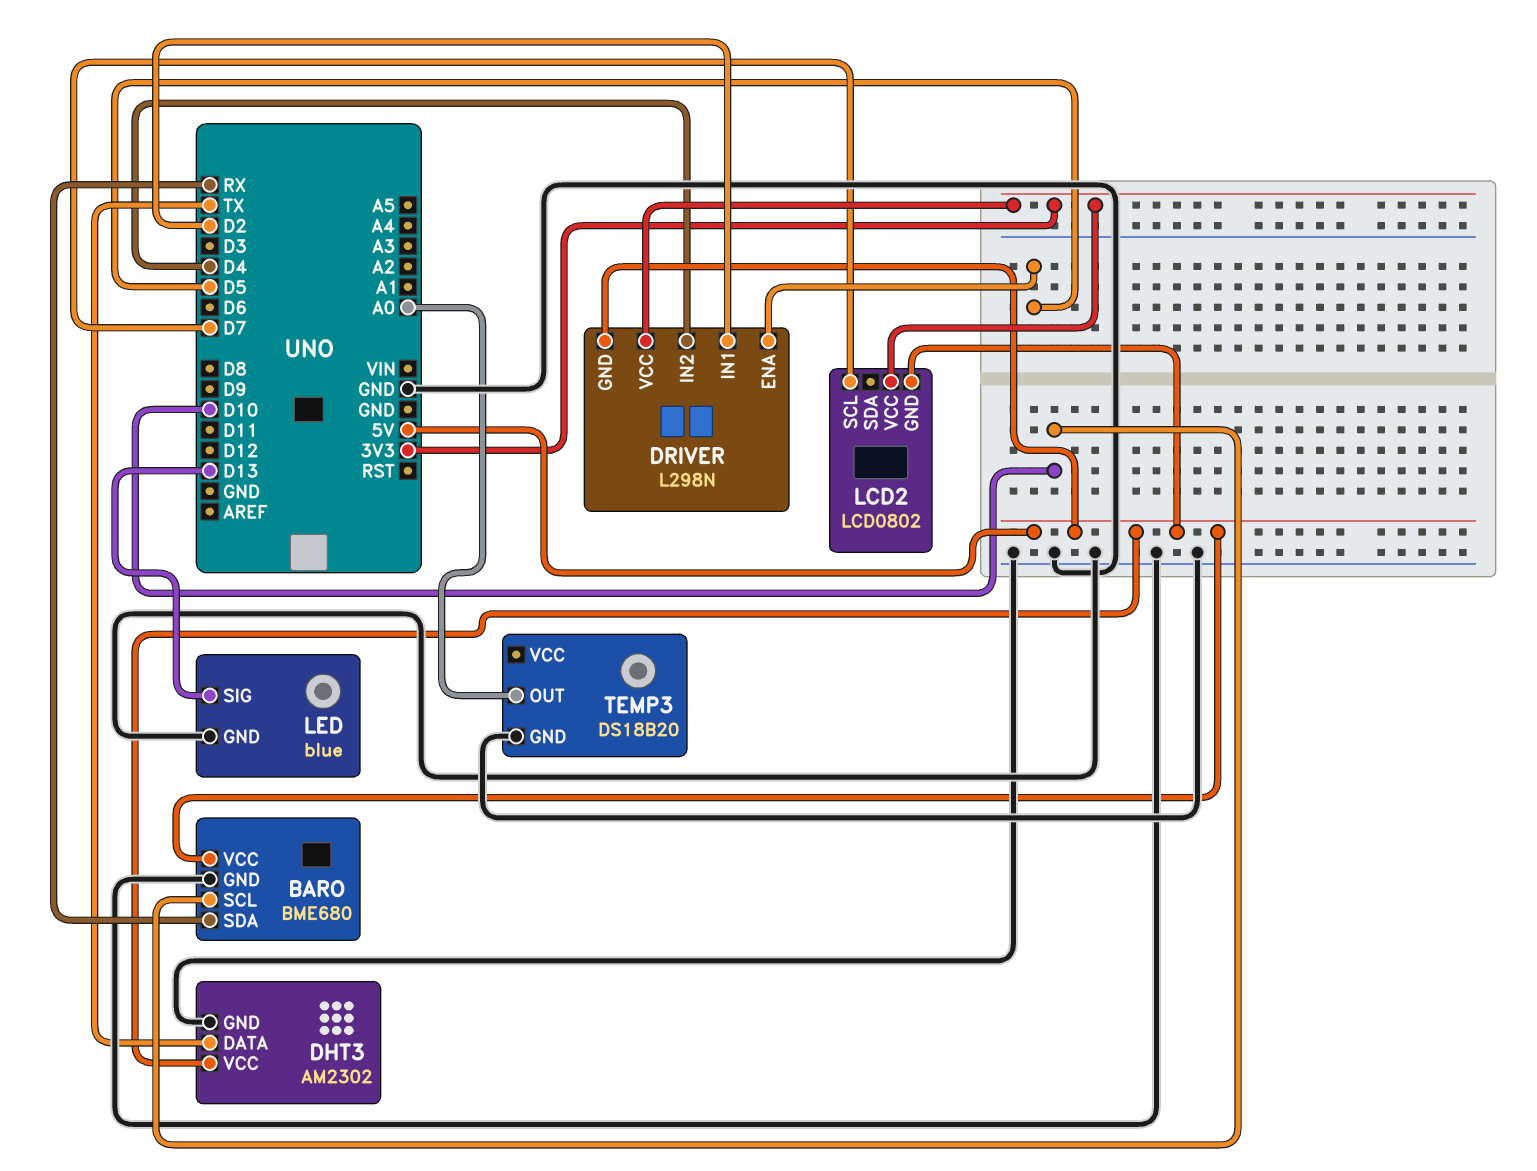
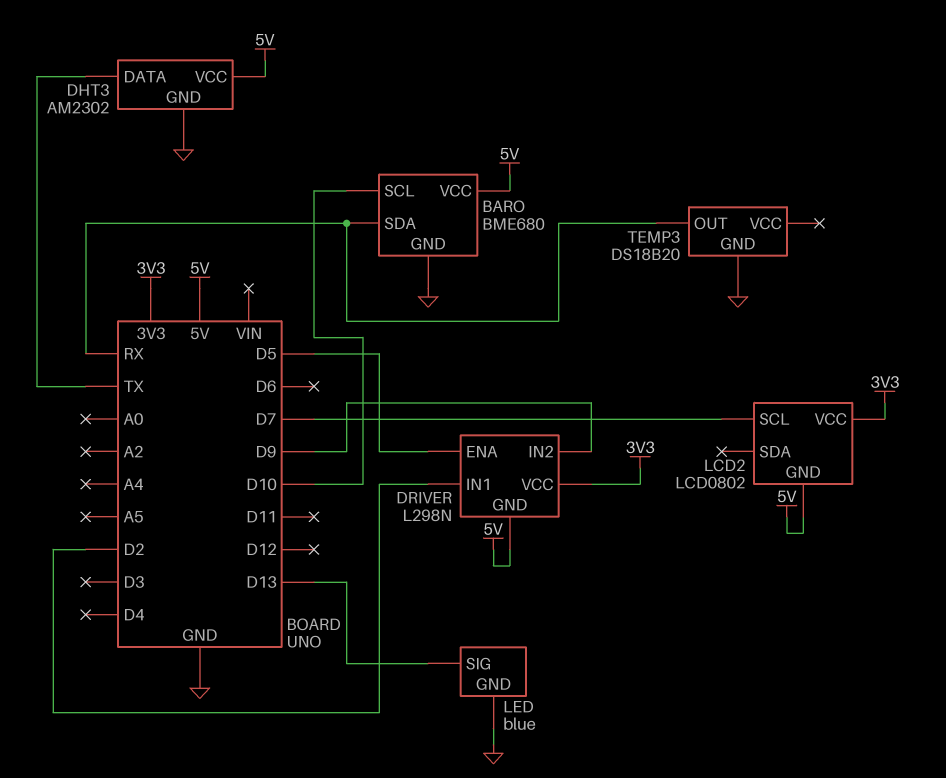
DRIVER pin IN2: D4 -> D9
TEMP3 pin OUT: A0 -> RX

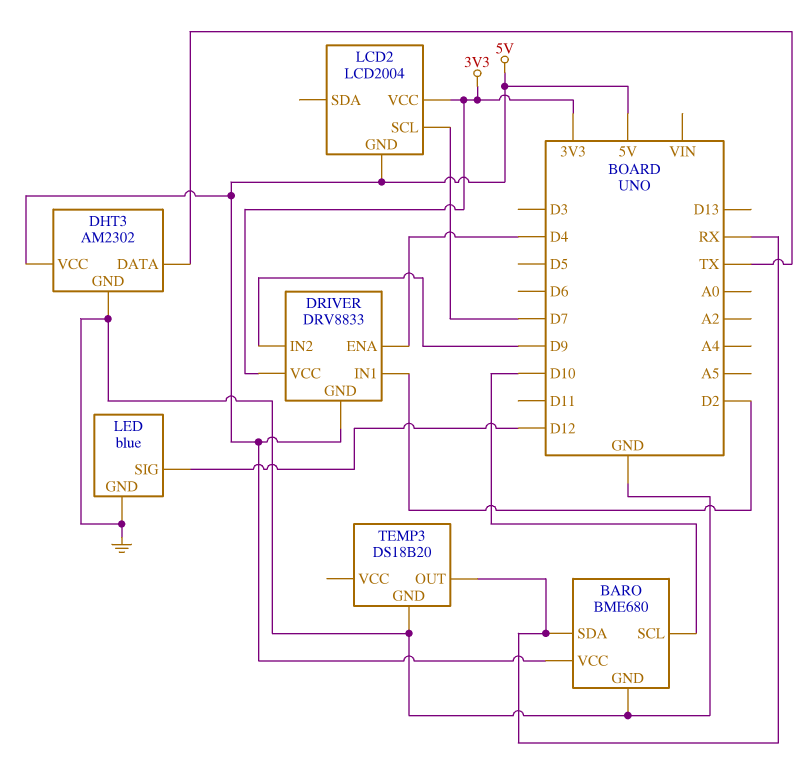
DRIVER: L298N -> DRV8833
DRIVER pin ENA: D5 -> D4
LCD2: LCD0802 -> LCD2004
LED pin SIG: D13 -> D12

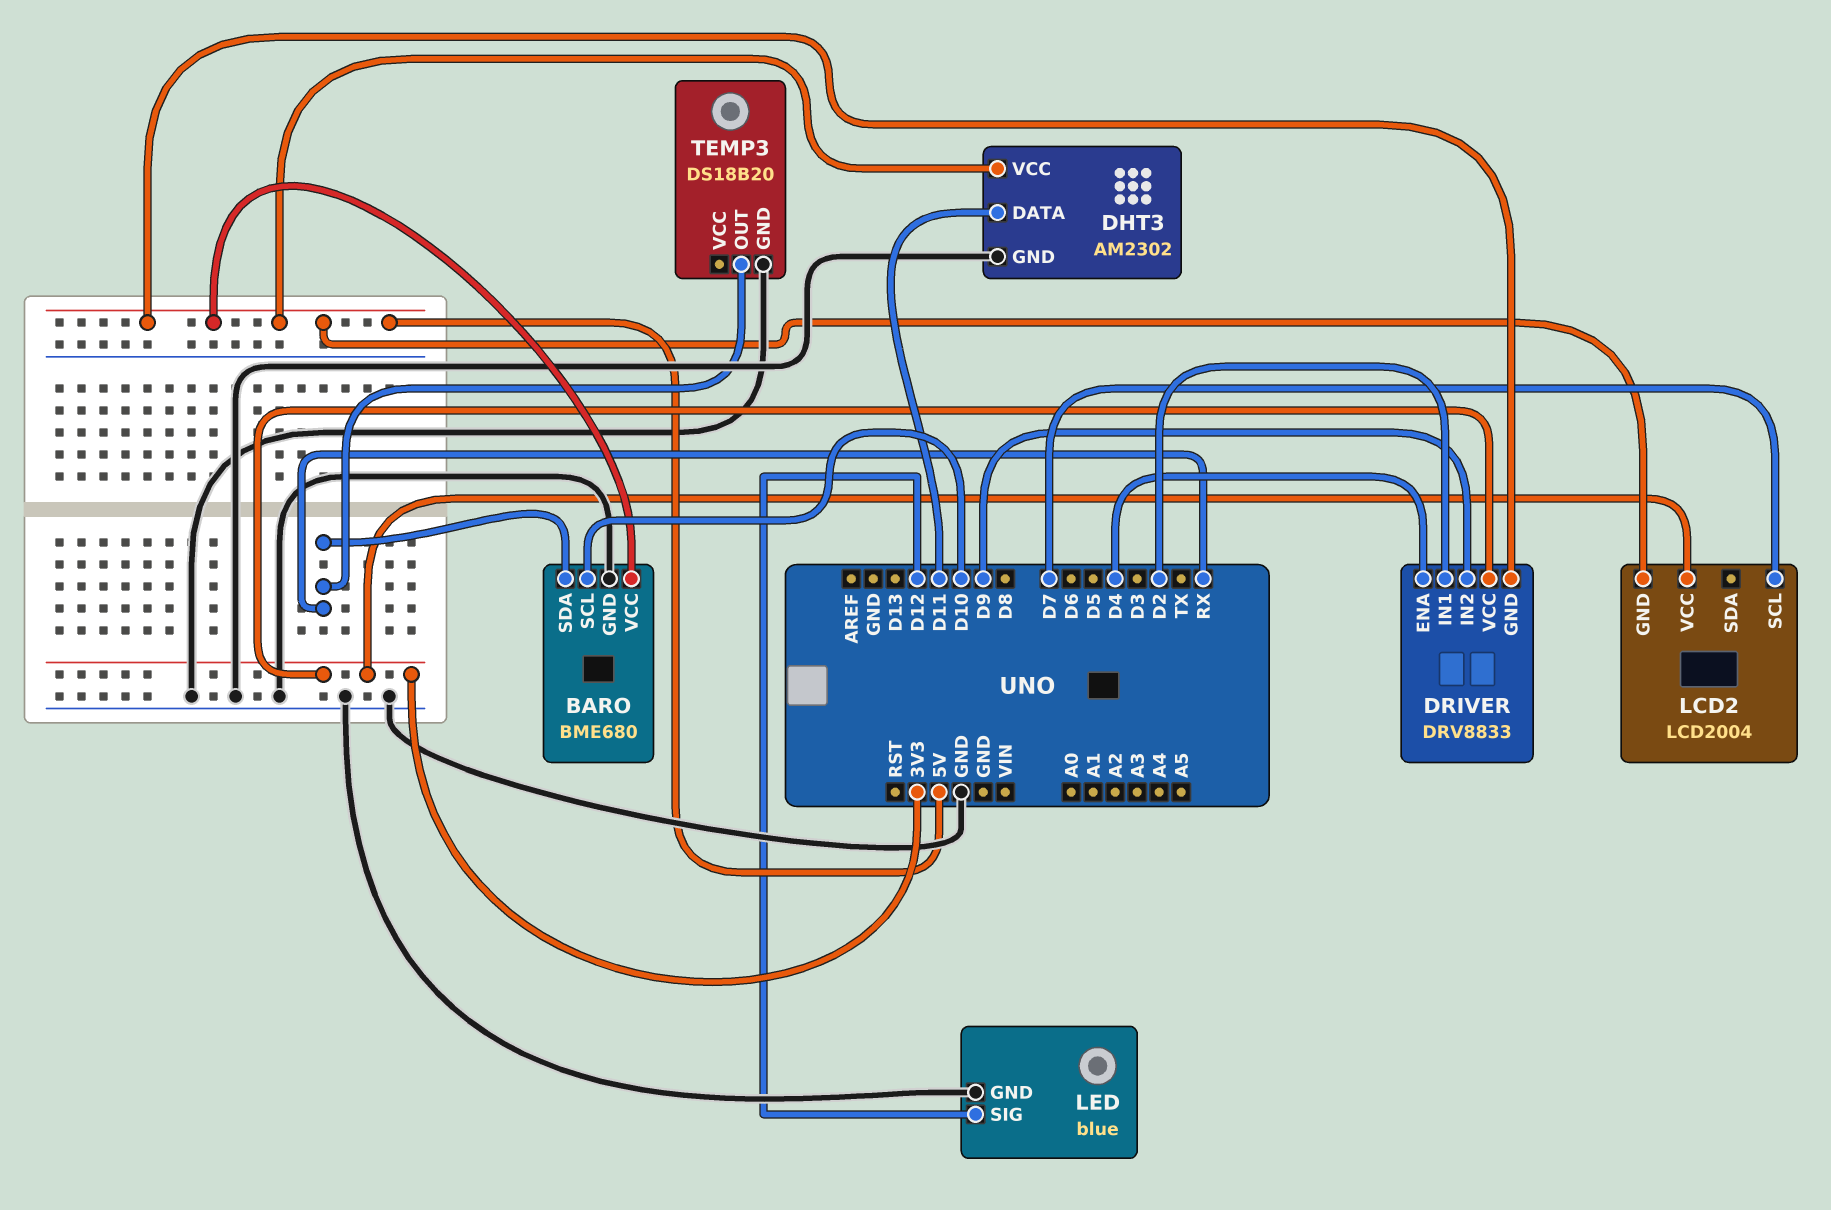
DHT3 pin DATA: TX -> D11

